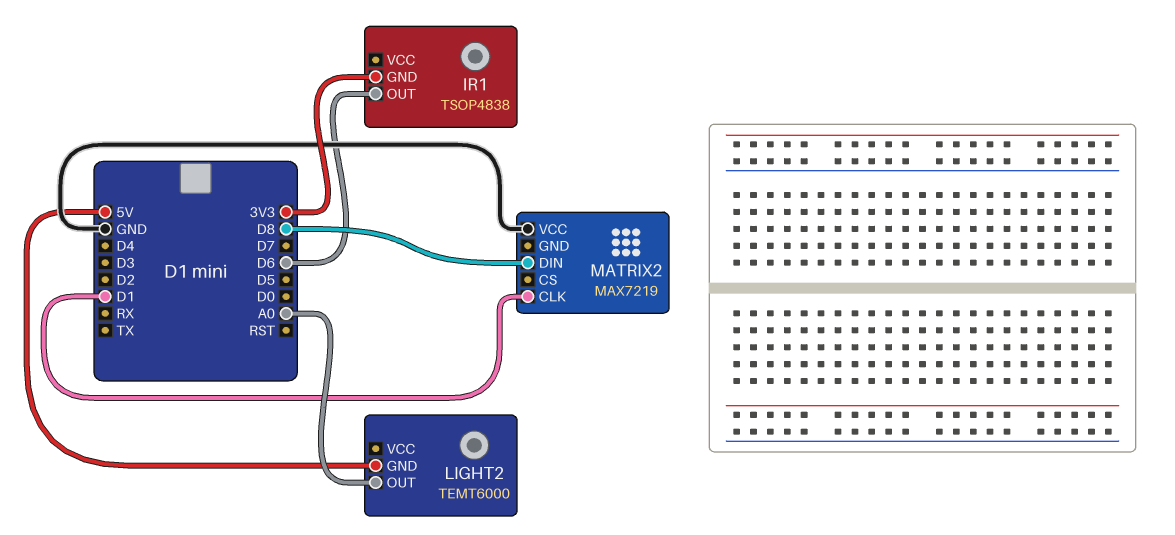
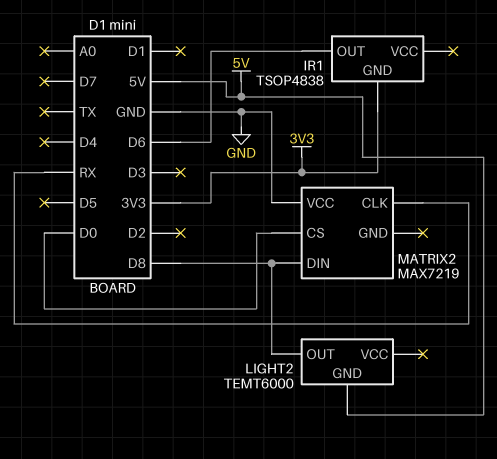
LIGHT2 pin OUT: A0 -> D8
MATRIX2 pin CLK: D1 -> RX
MATRIX2 pin CS: none -> D0

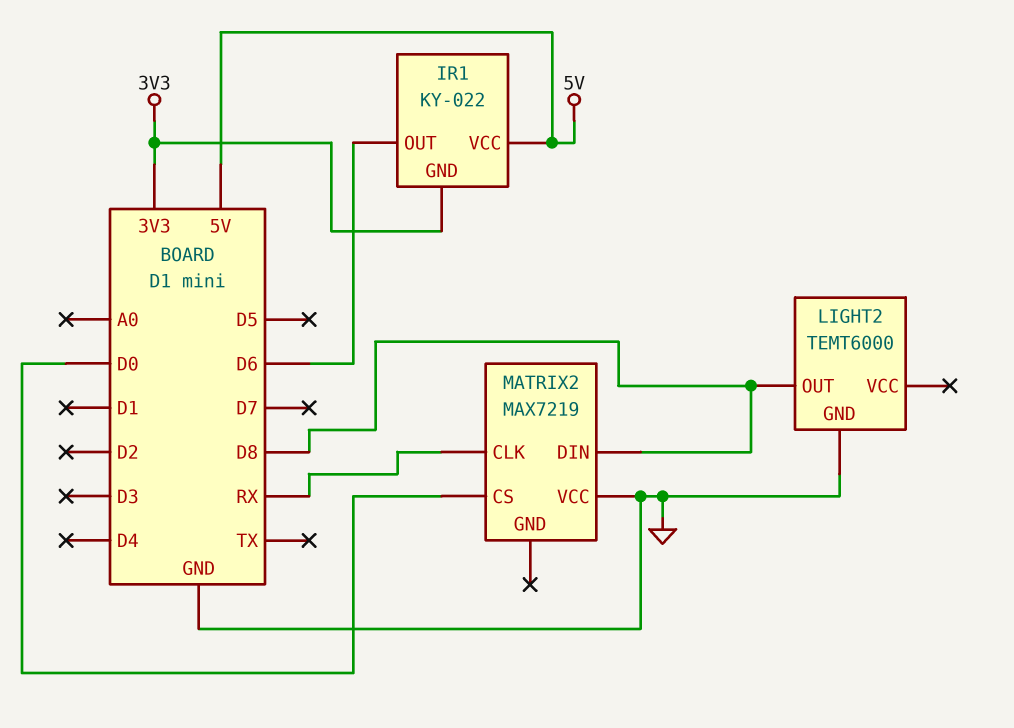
IR1: TSOP4838 -> KY-022
IR1 pin VCC: none -> 5V
LIGHT2 pin GND: 5V -> GND

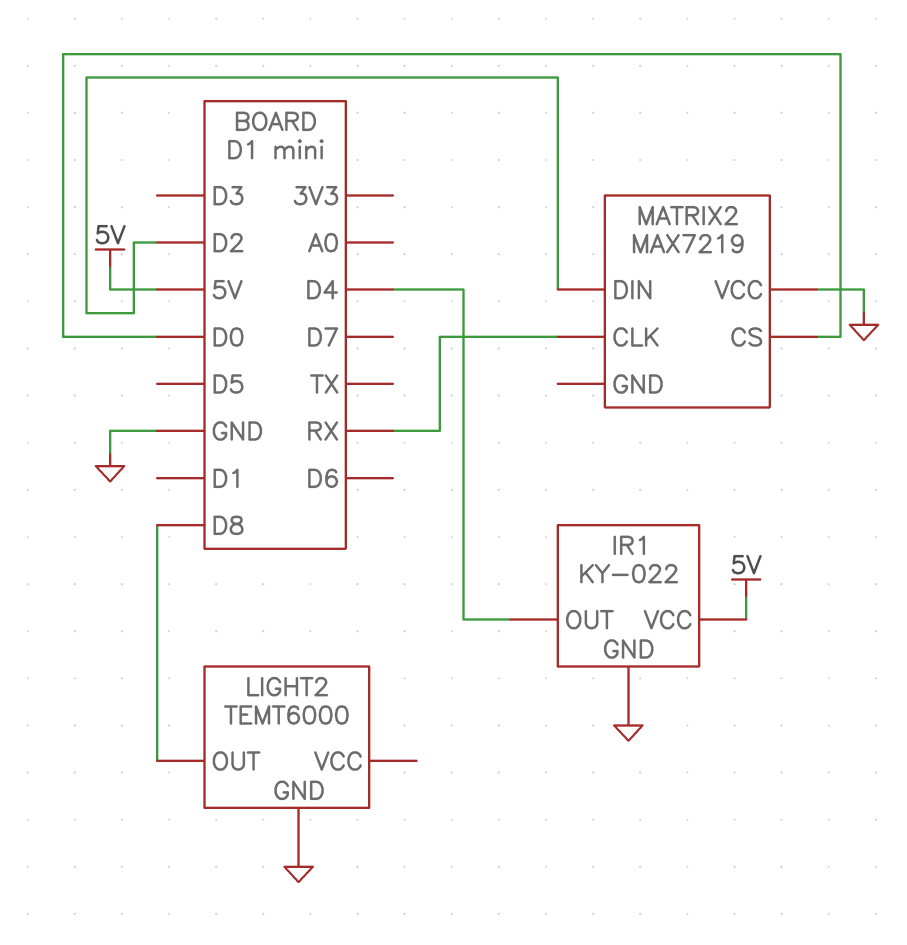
IR1 pin GND: 3V3 -> GND
IR1 pin OUT: D6 -> D4
MATRIX2 pin DIN: D8 -> D2

